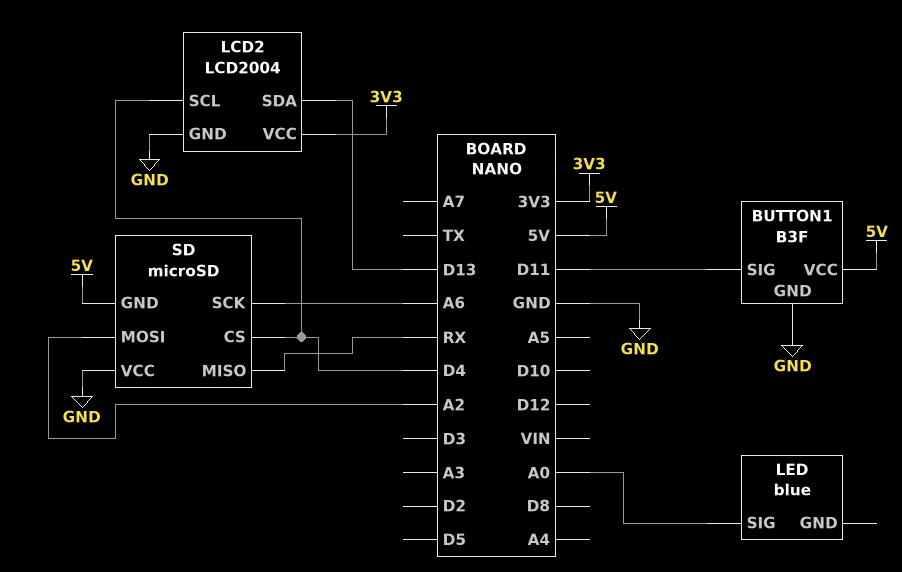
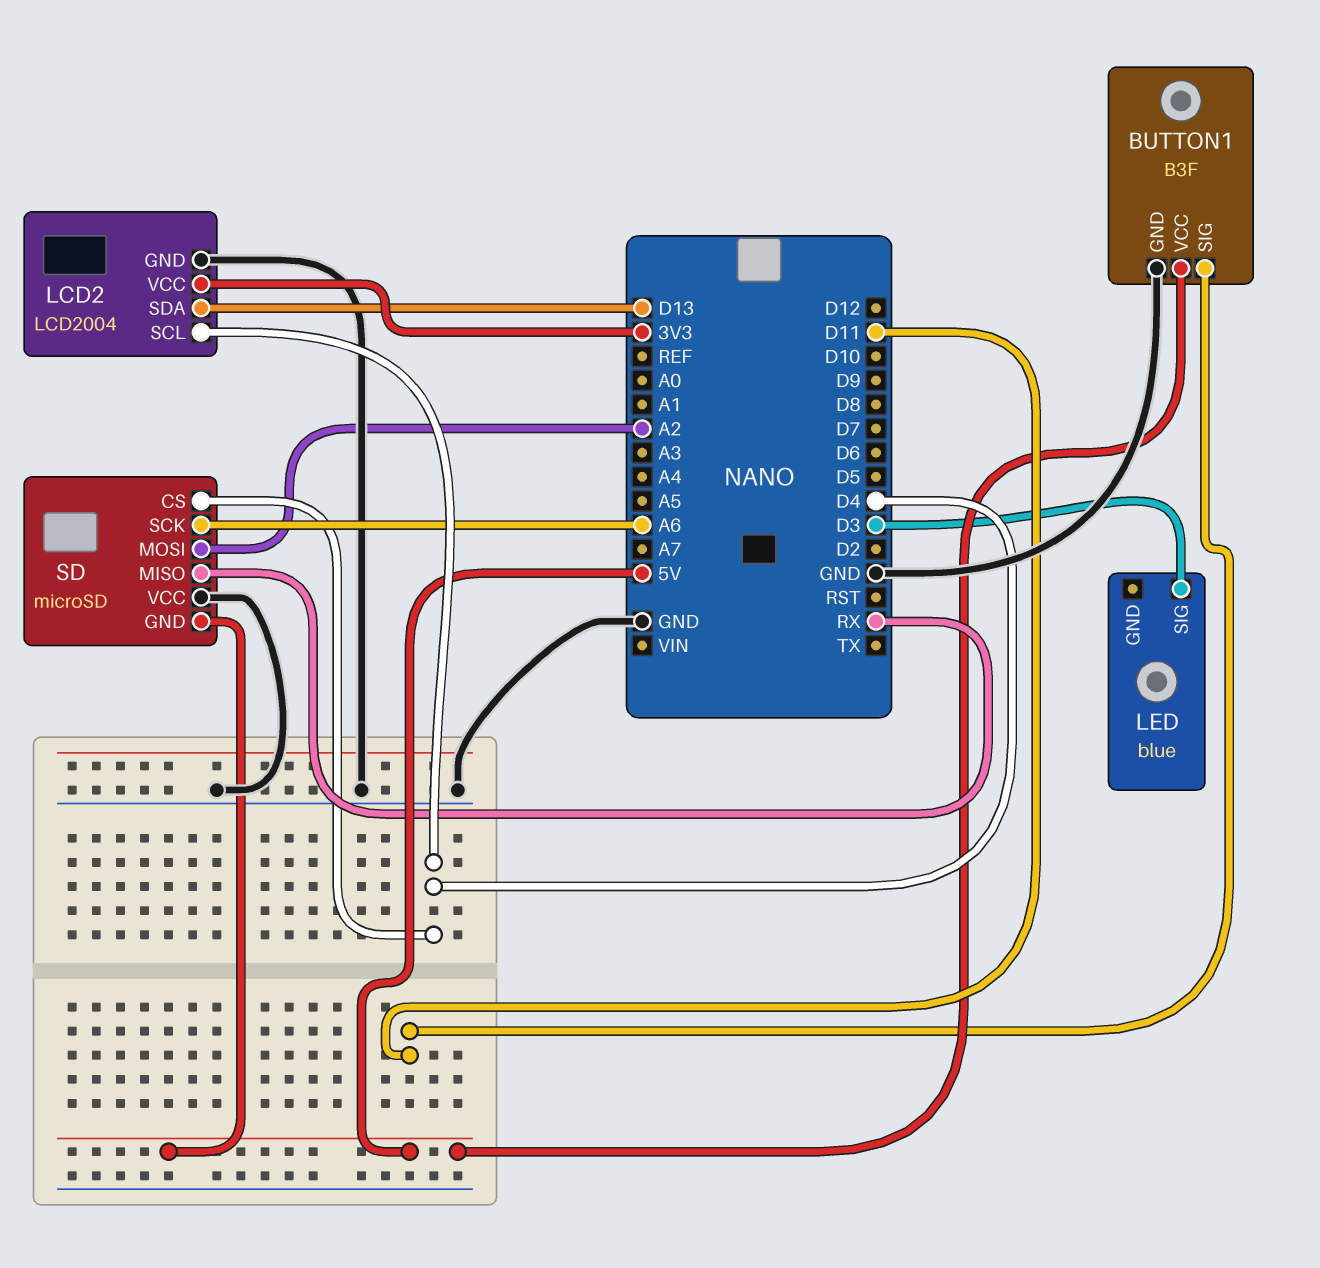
LED pin SIG: A0 -> D3

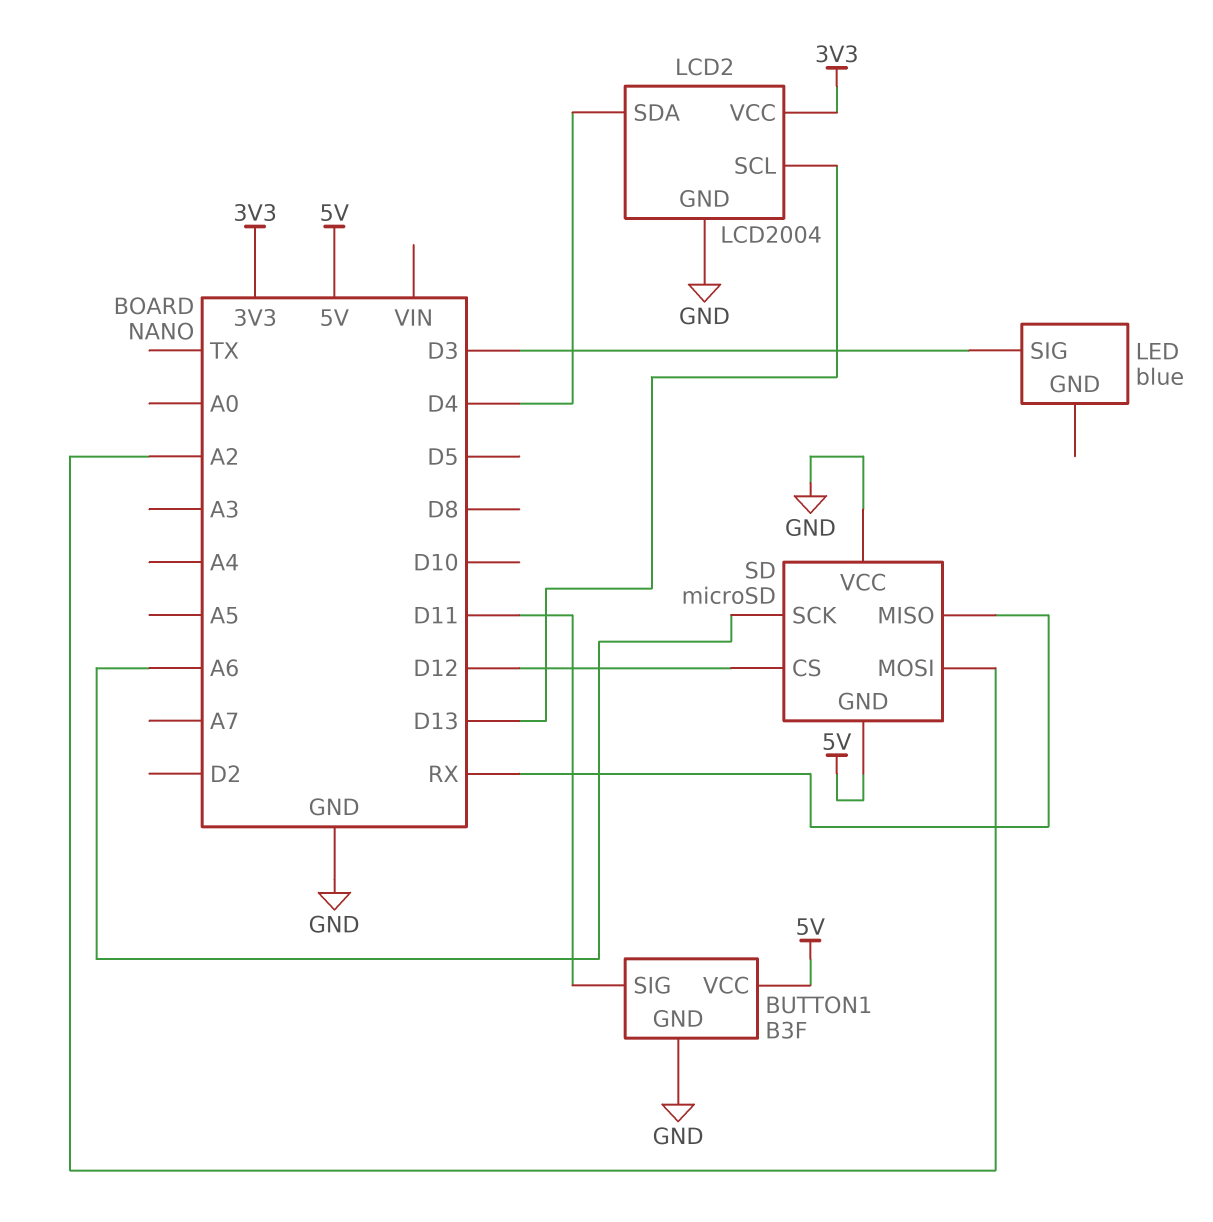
LCD2 pin SCL: D4 -> D13
LCD2 pin SDA: D13 -> D4
SD pin CS: D4 -> D12

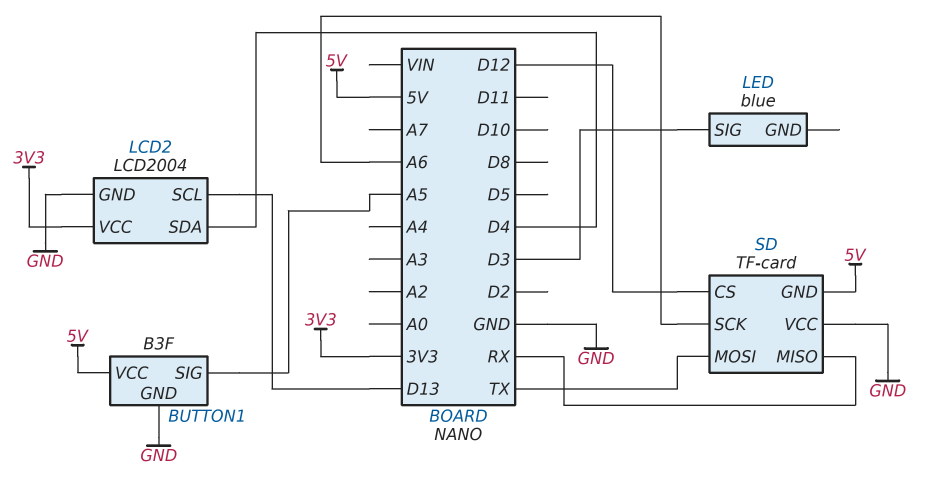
BUTTON1 pin SIG: D11 -> A5
SD: microSD -> TF-card
SD pin MOSI: A2 -> TX

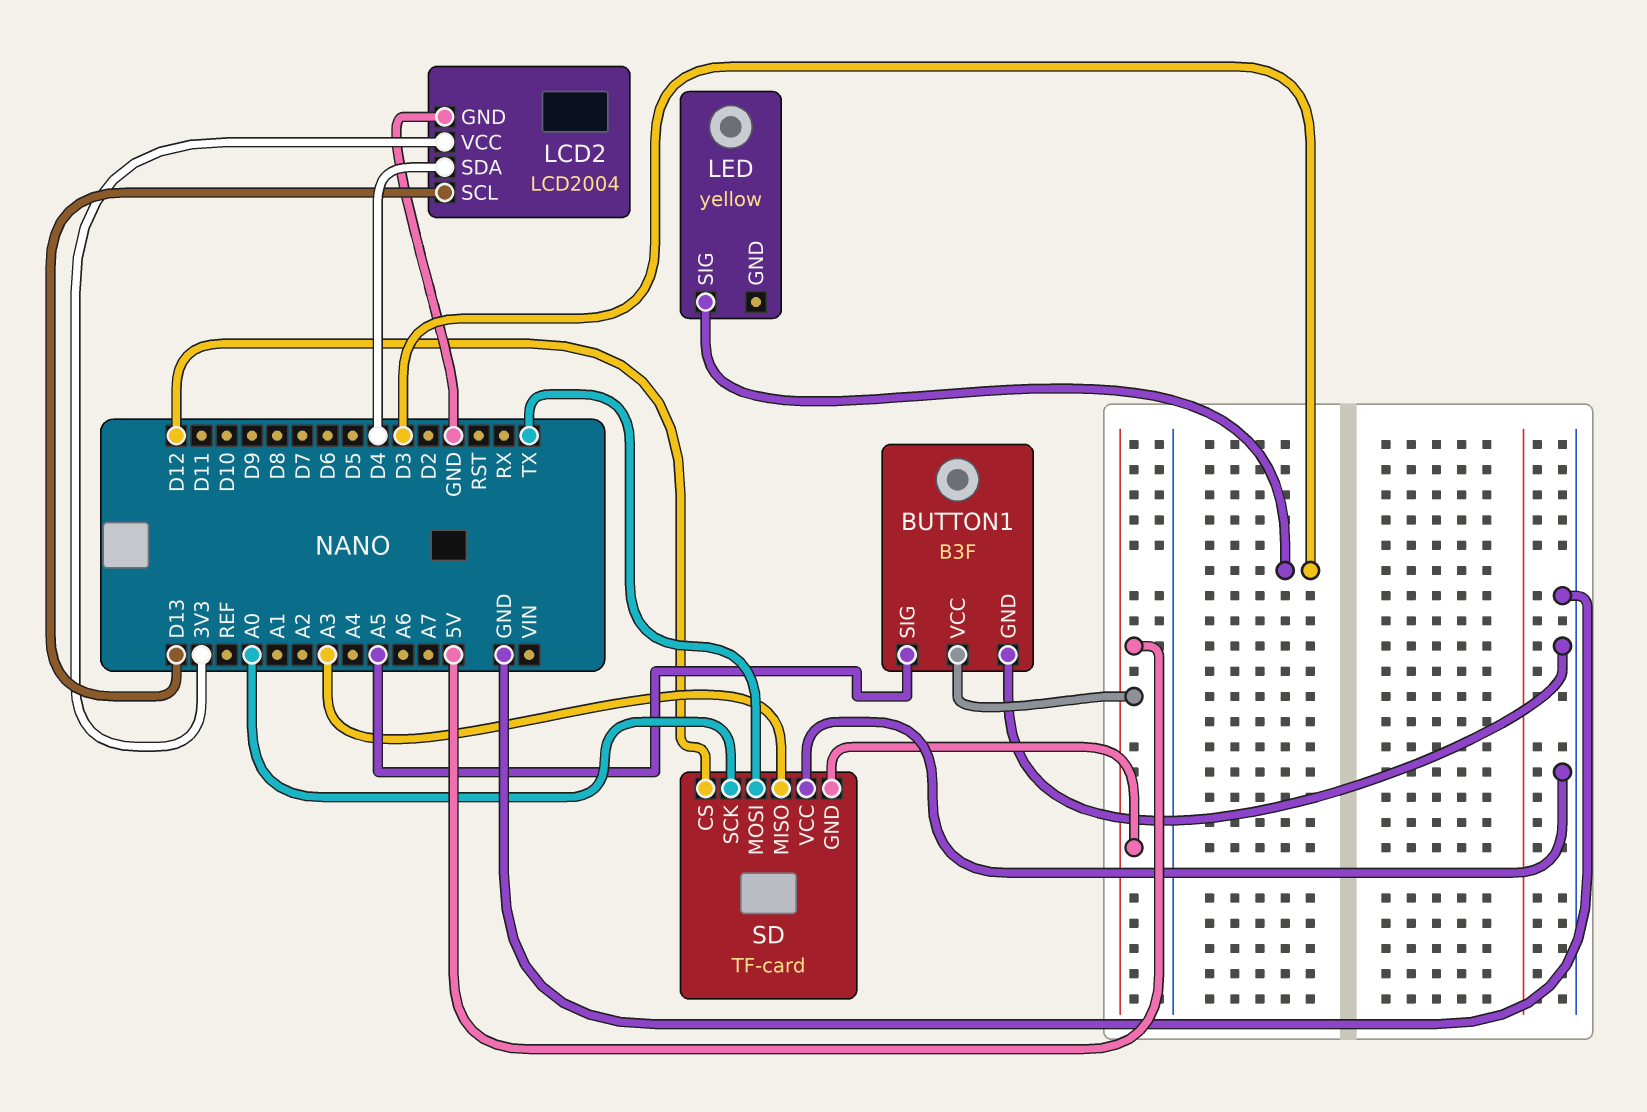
LED: blue -> yellow
SD pin MISO: RX -> A3
SD pin SCK: A6 -> A0

